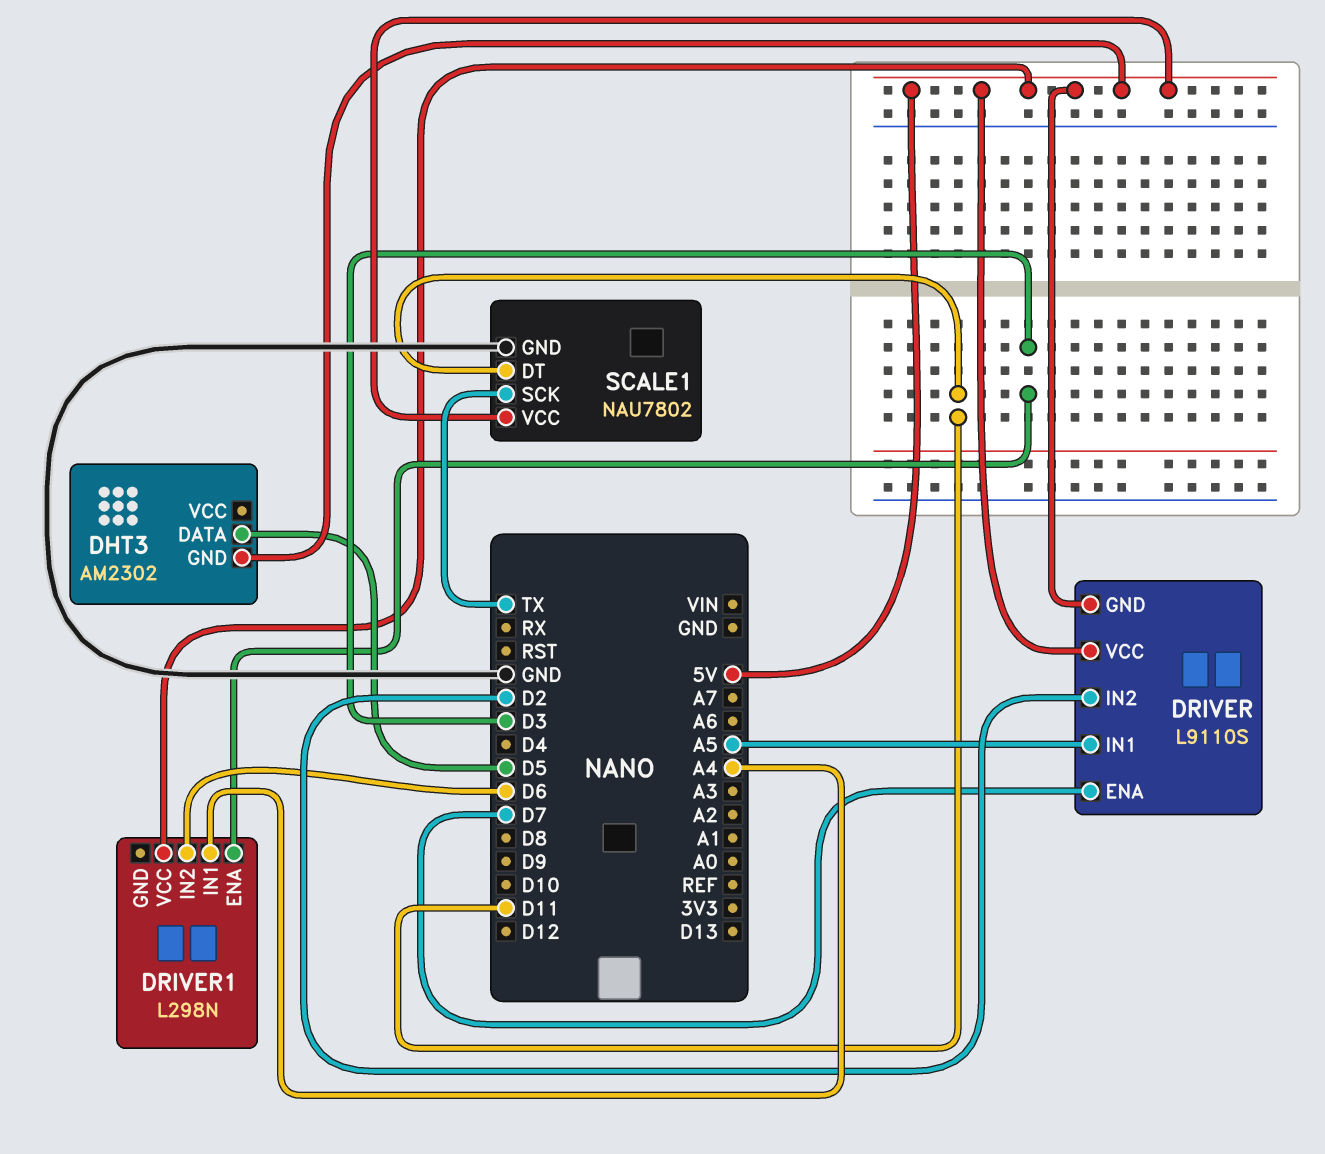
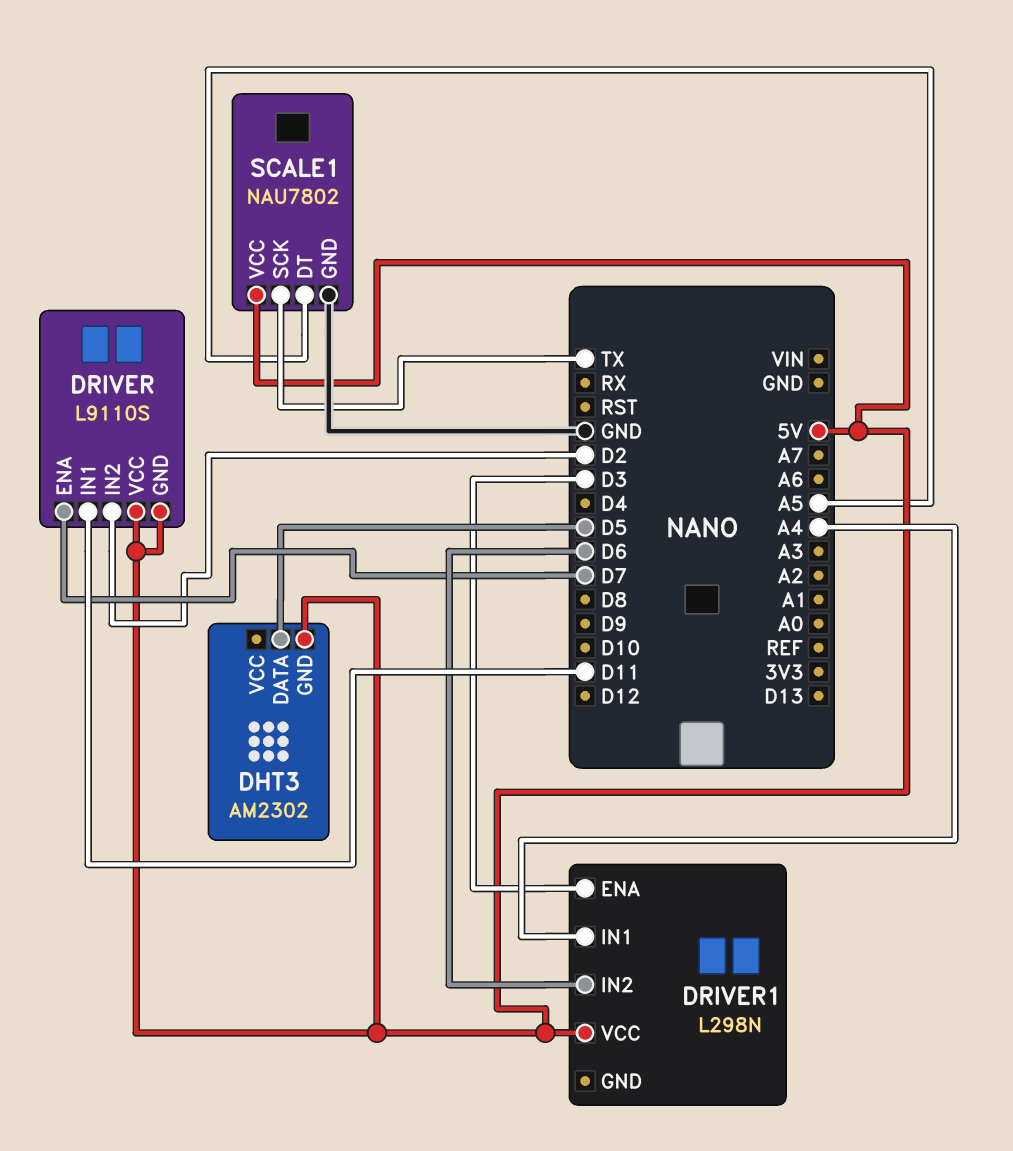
DRIVER pin IN1: A5 -> D11
SCALE1 pin DT: D11 -> A5

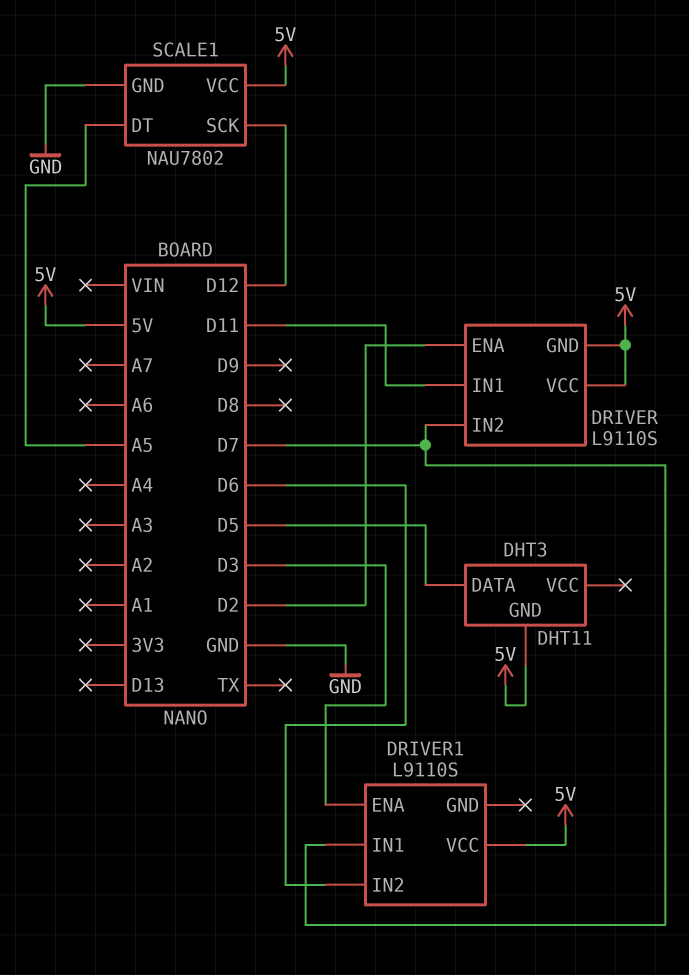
DHT3: AM2302 -> DHT11
DRIVER pin ENA: D7 -> D2
DRIVER pin IN2: D2 -> D7
DRIVER1: L298N -> L9110S
DRIVER1 pin IN1: A4 -> D7
SCALE1 pin SCK: TX -> D12

